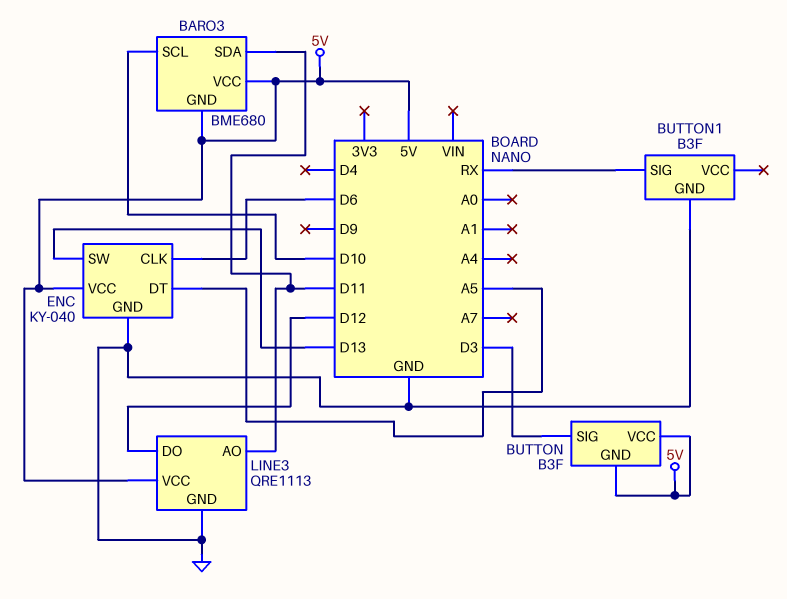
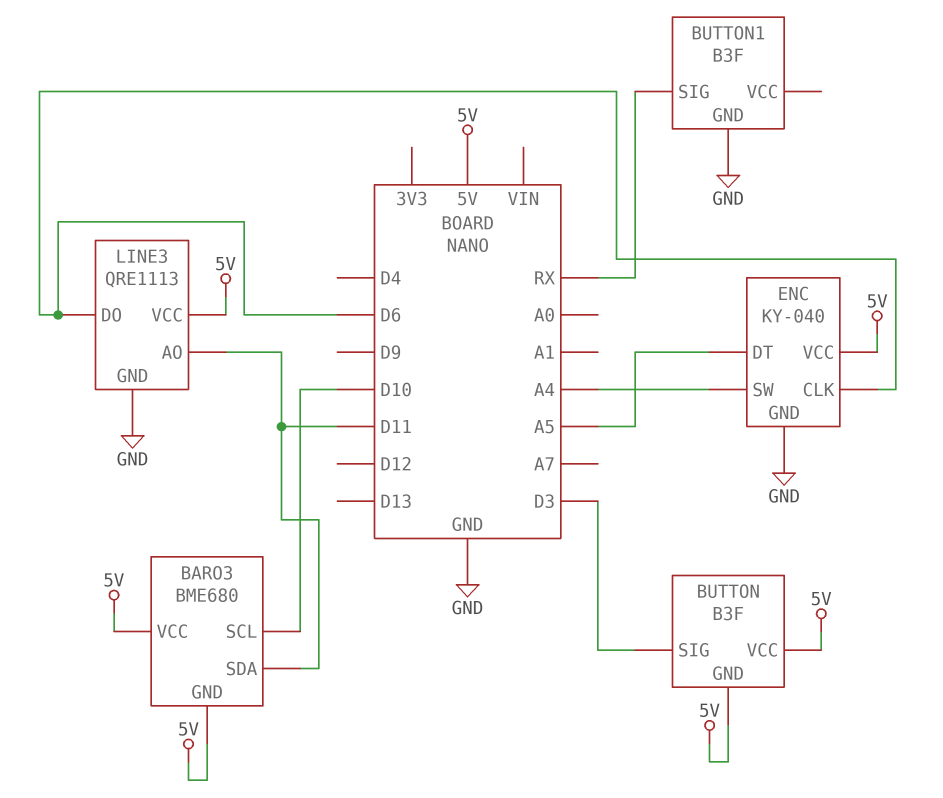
ENC pin SW: D13 -> A4
LINE3 pin DO: D12 -> D6

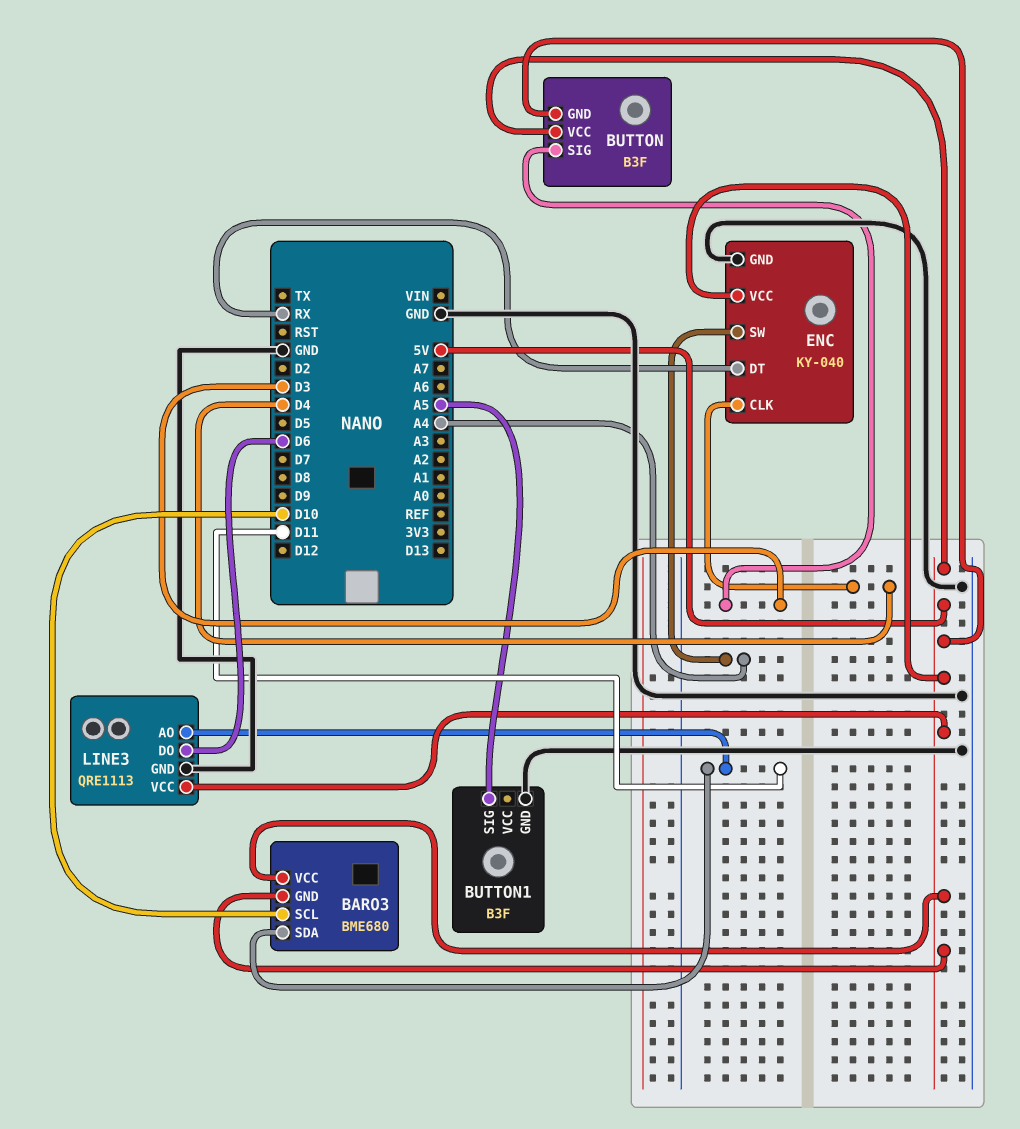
BUTTON1 pin SIG: RX -> A5
ENC pin CLK: D6 -> D4
ENC pin DT: A5 -> RX

